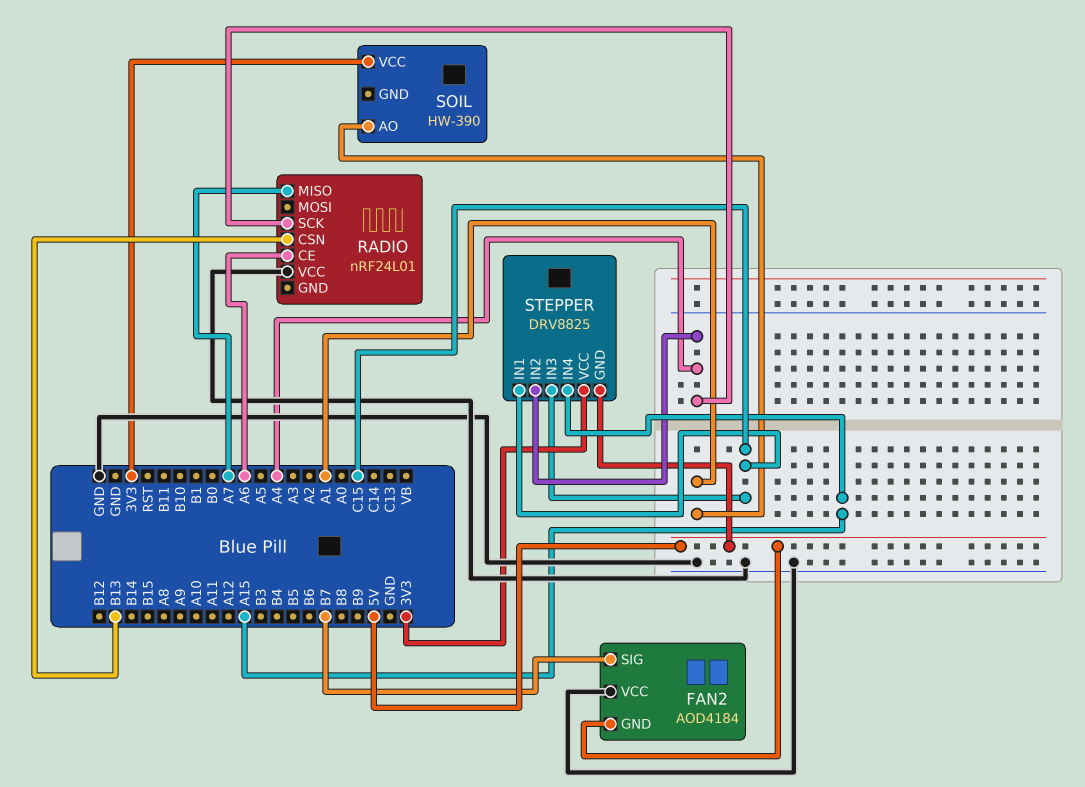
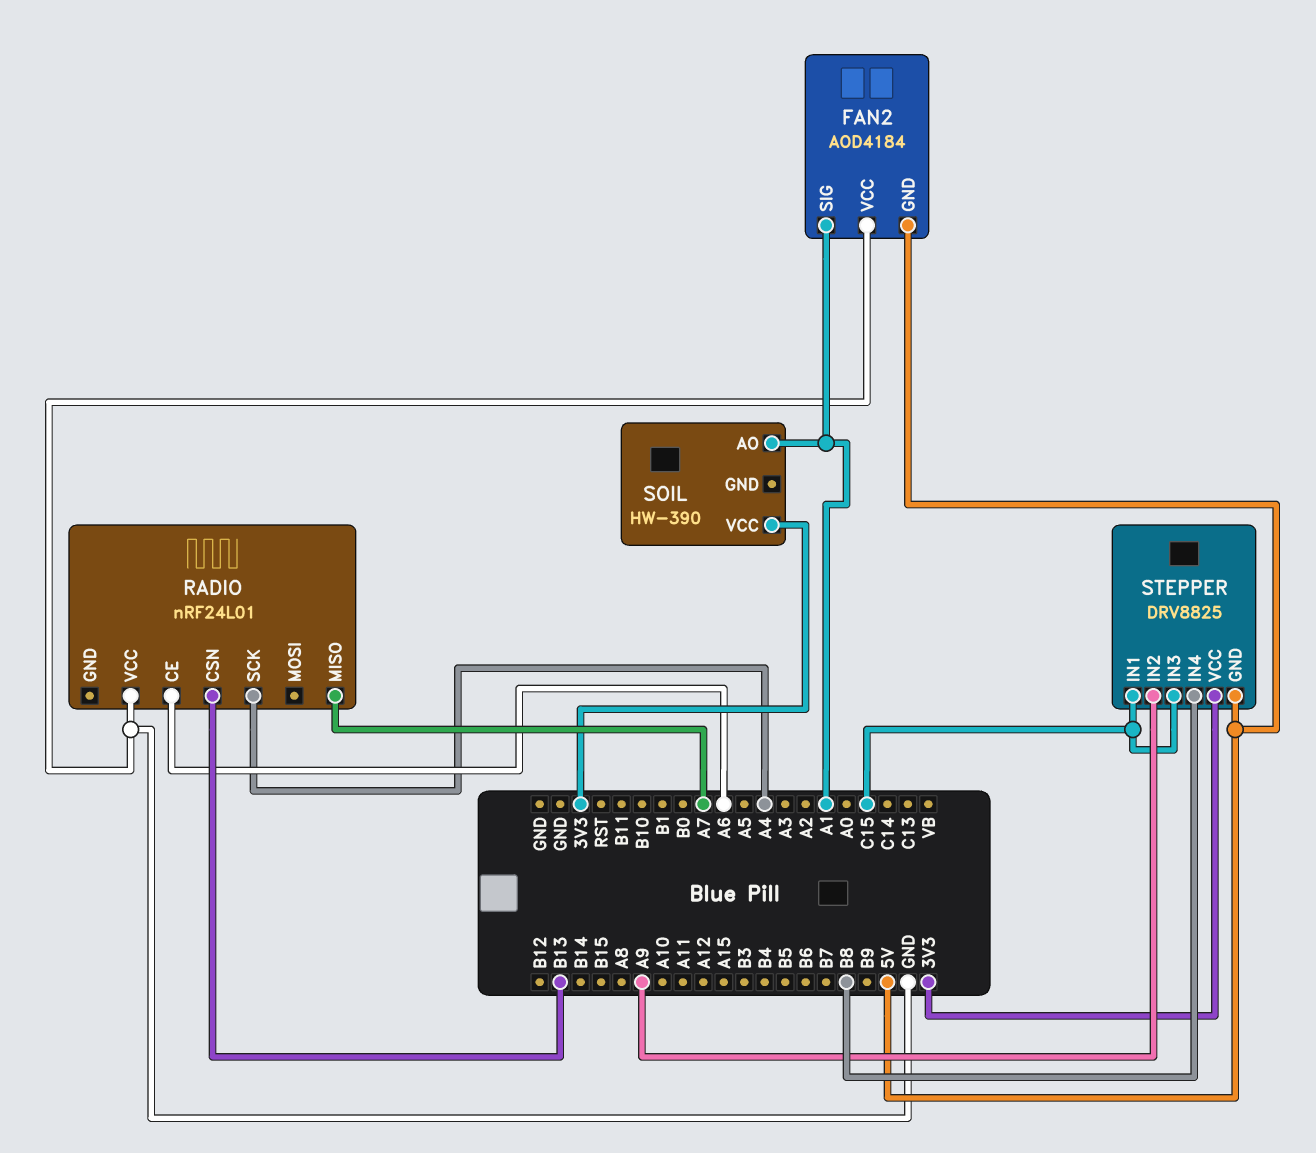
FAN2 pin SIG: B7 -> A1
STEPPER pin IN2: A4 -> A9
STEPPER pin IN4: A15 -> B8

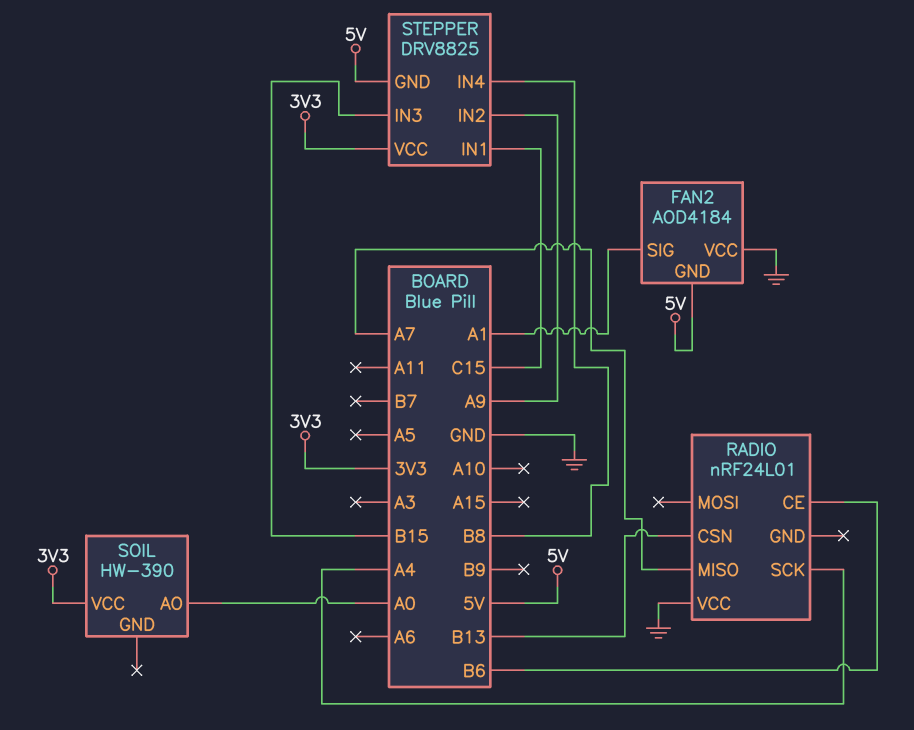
RADIO pin CE: A6 -> B6
SOIL pin AO: A1 -> A0
STEPPER pin IN3: C15 -> B15

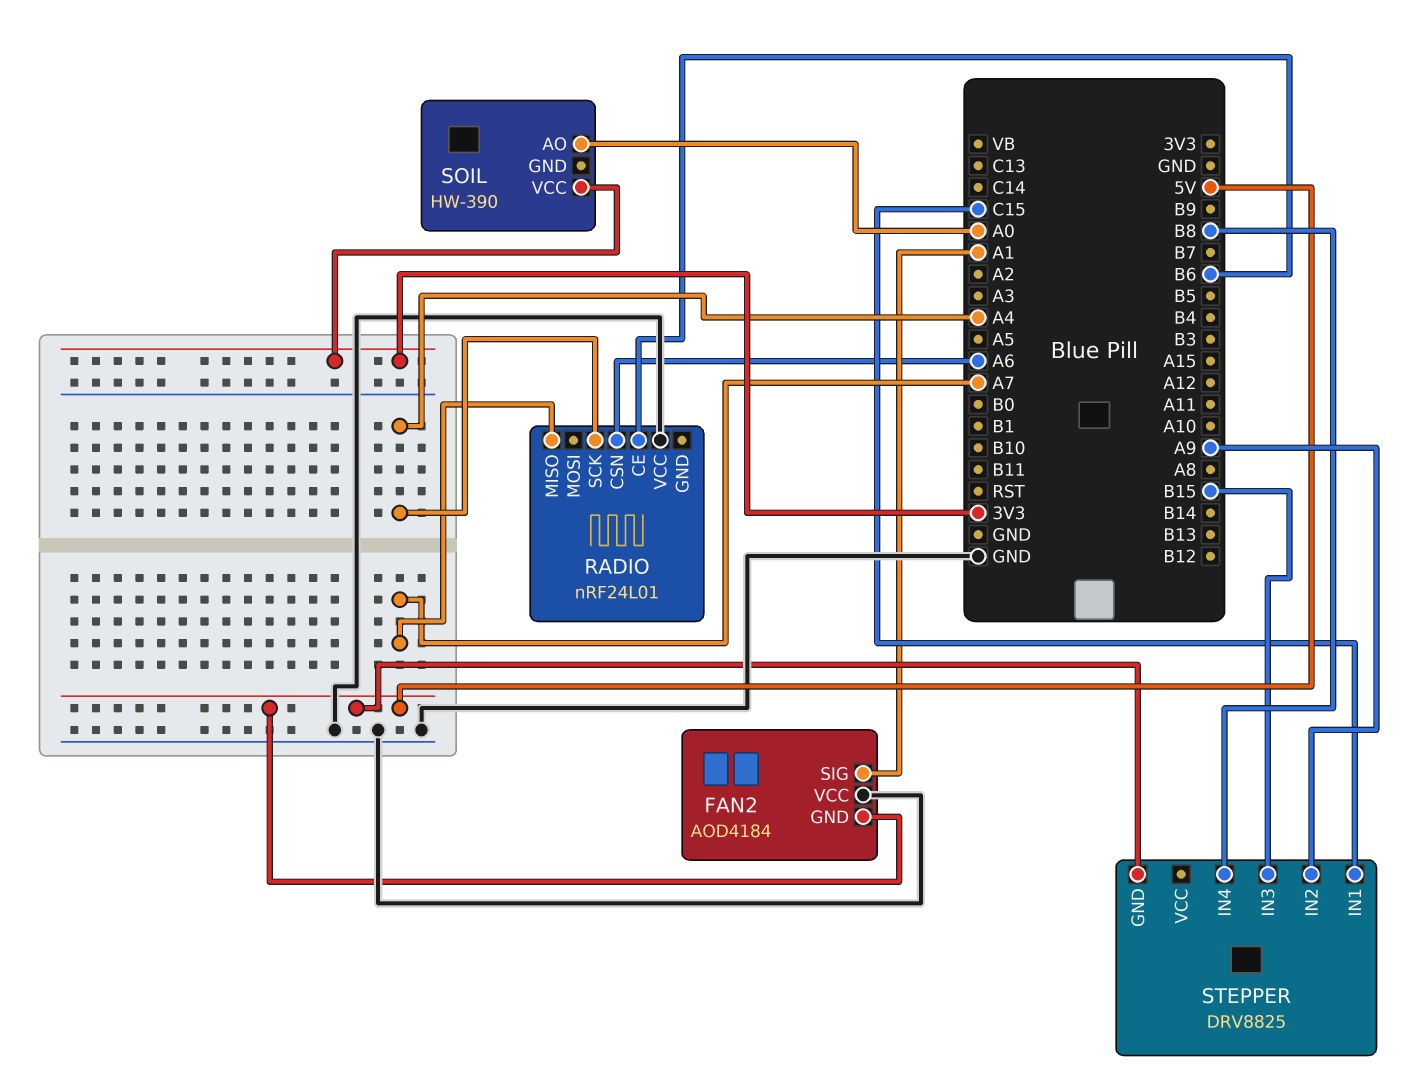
RADIO pin CSN: B13 -> A6
STEPPER pin VCC: 3V3 -> none

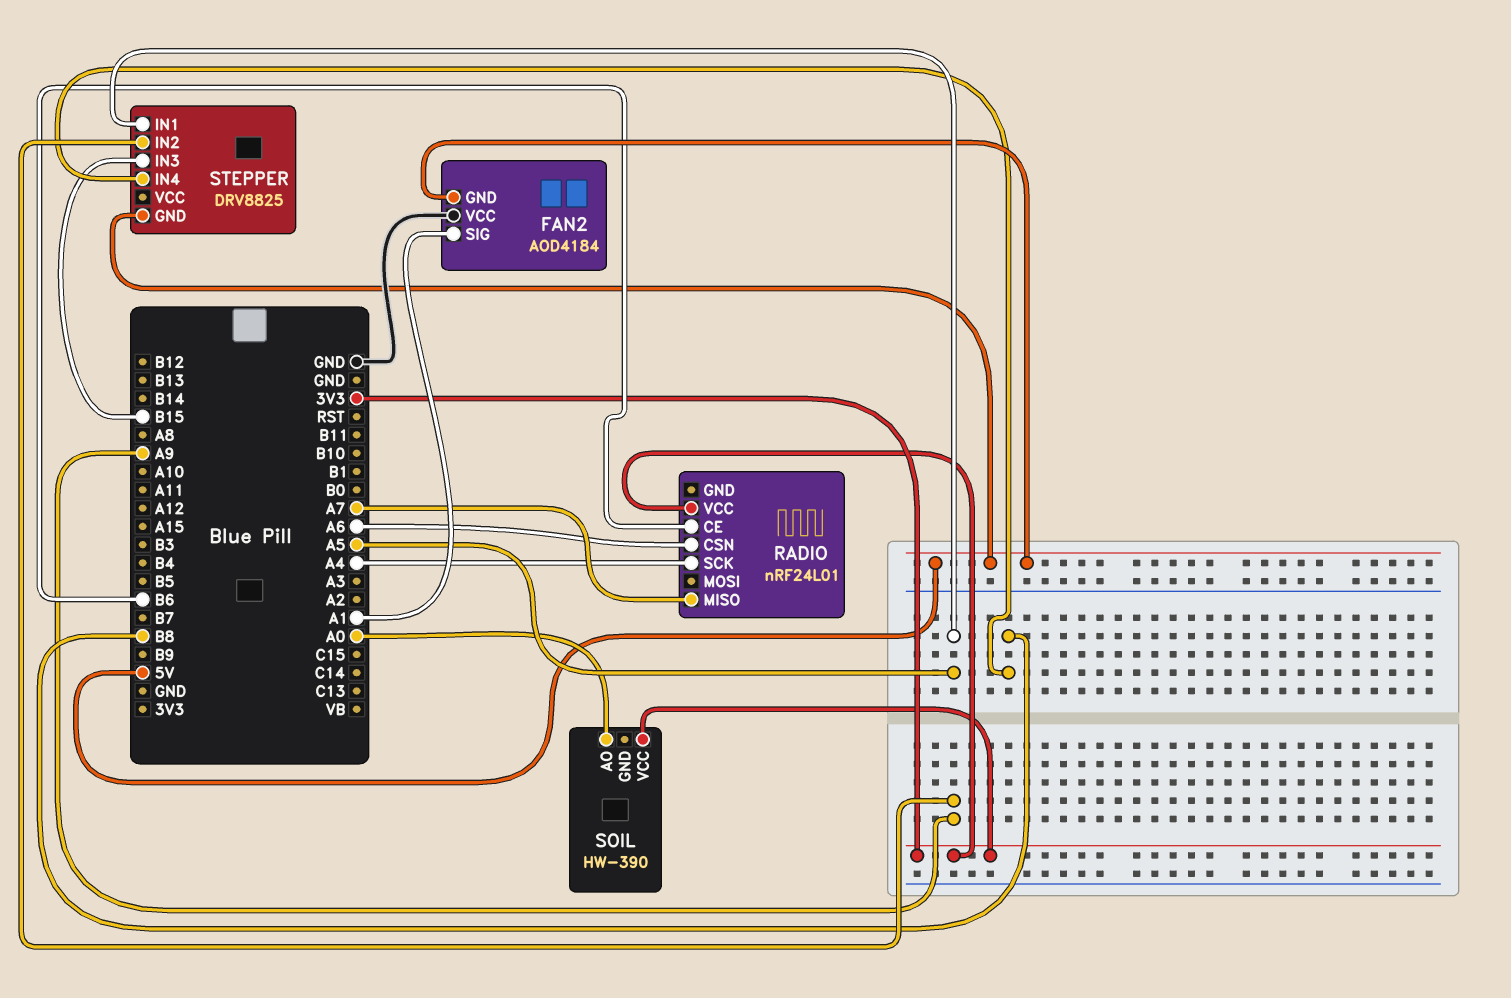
RADIO pin VCC: GND -> 3V3
STEPPER pin IN1: C15 -> A5

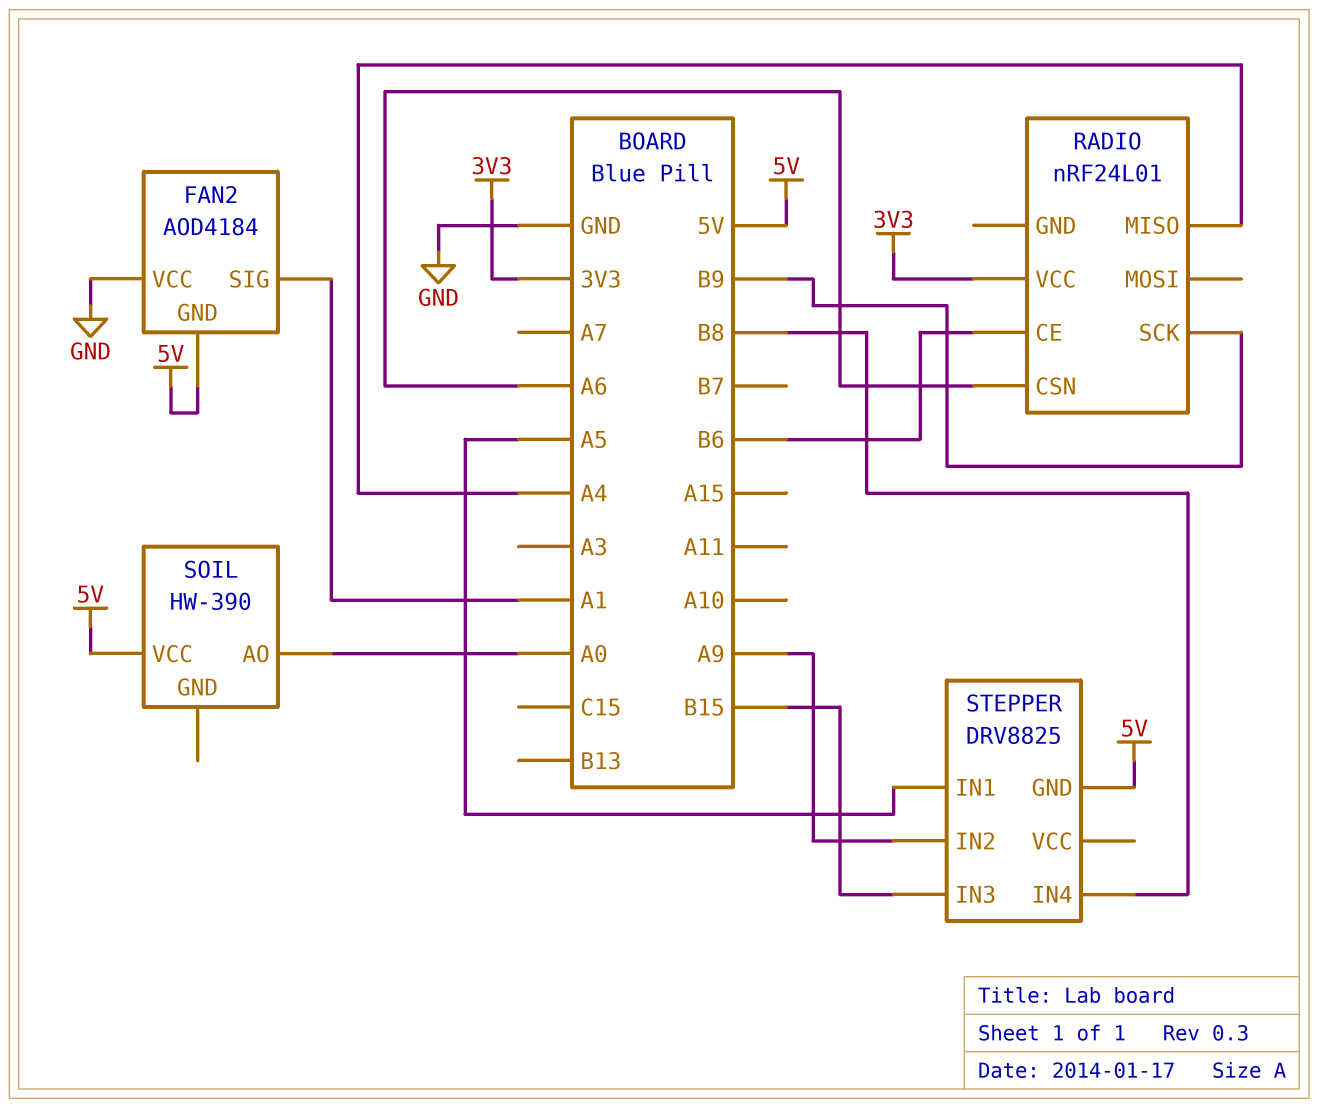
RADIO pin MISO: A7 -> A4
RADIO pin SCK: A4 -> B9
SOIL pin VCC: 3V3 -> 5V

